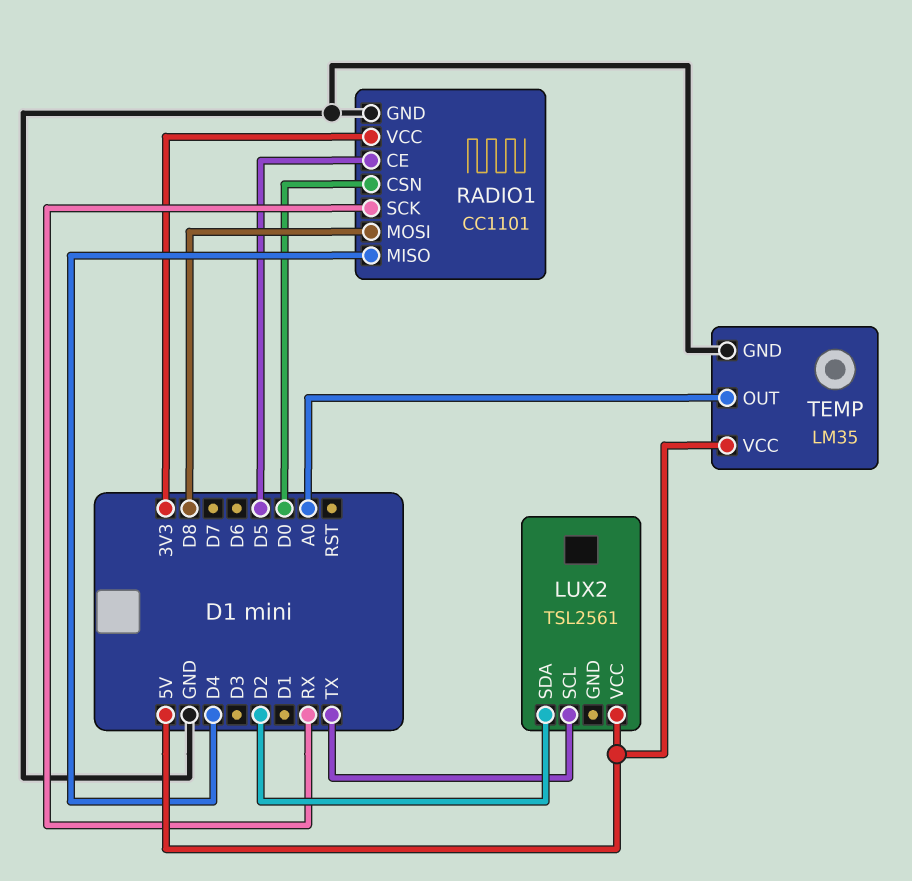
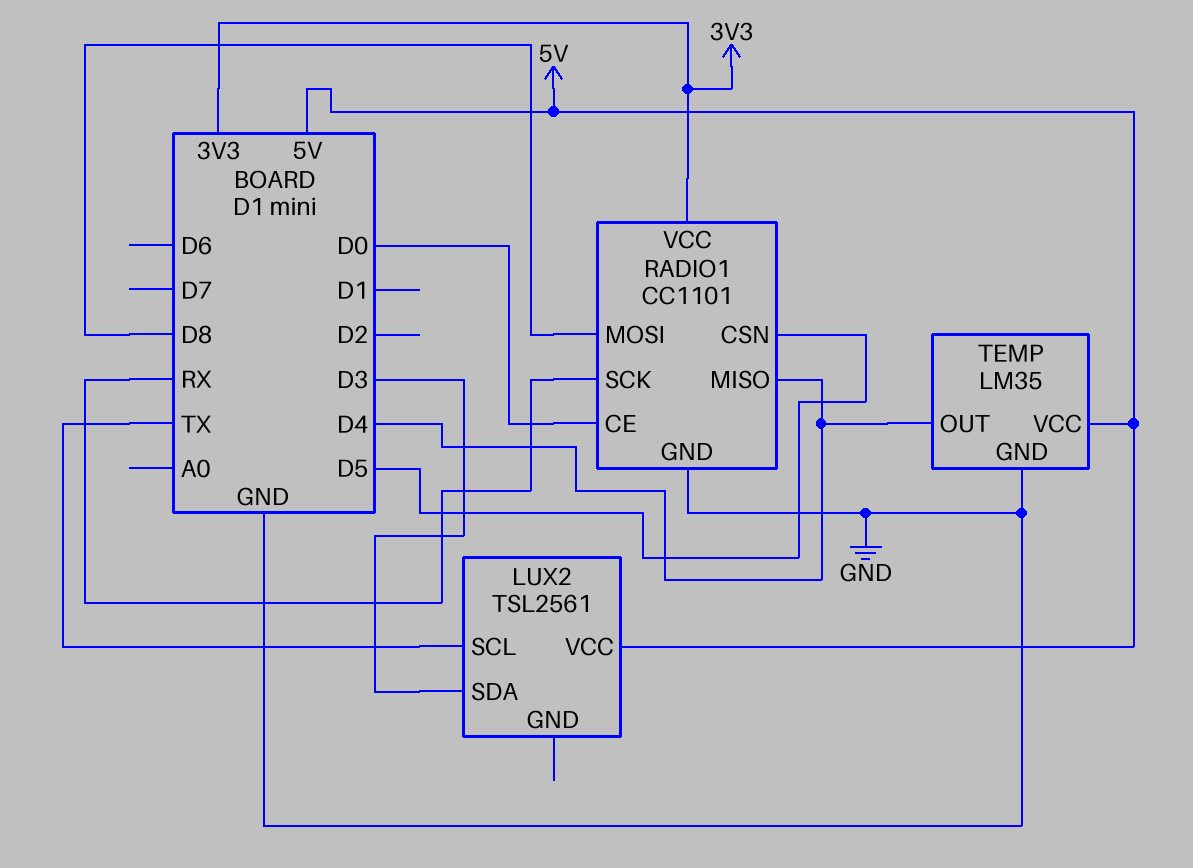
LUX2 pin SDA: D2 -> D3
RADIO1 pin CE: D5 -> D0
RADIO1 pin CSN: D0 -> D5
TEMP pin OUT: A0 -> D4

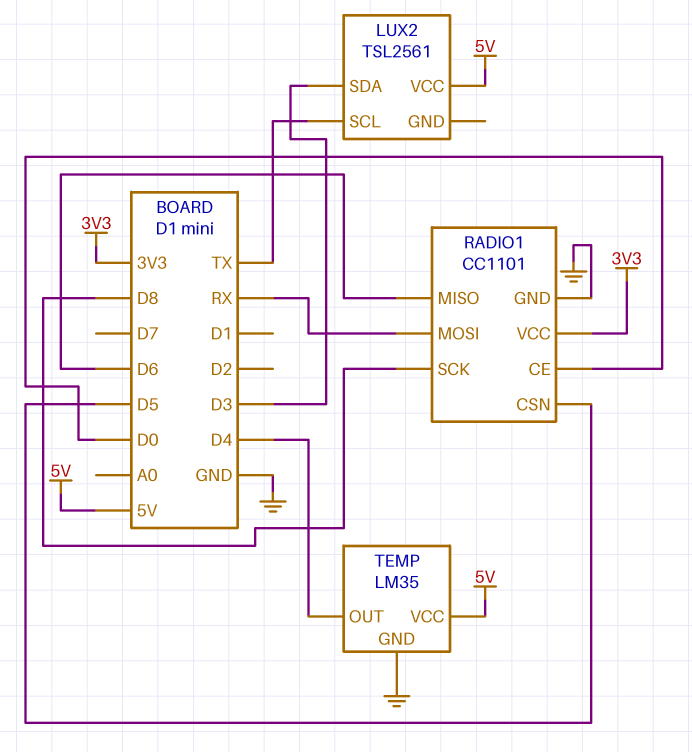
RADIO1 pin MISO: D4 -> D6
RADIO1 pin MOSI: D8 -> RX
RADIO1 pin SCK: RX -> D8

